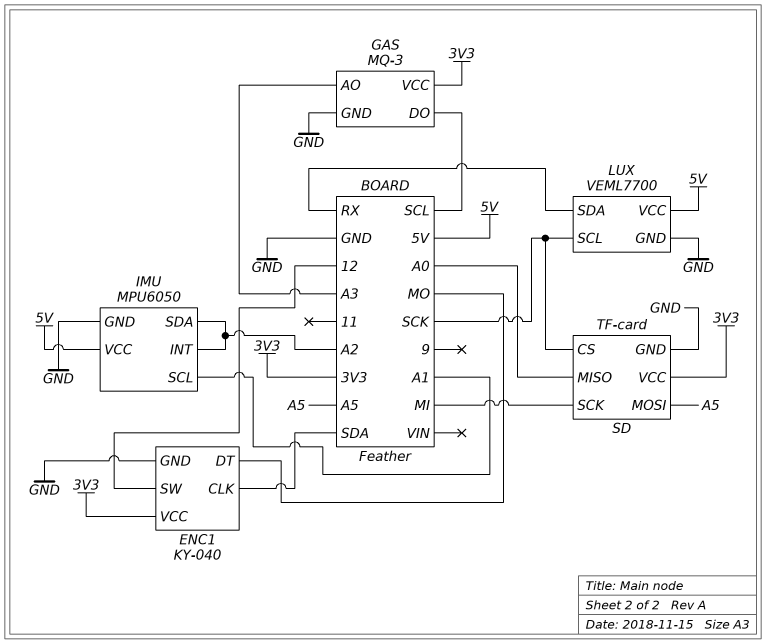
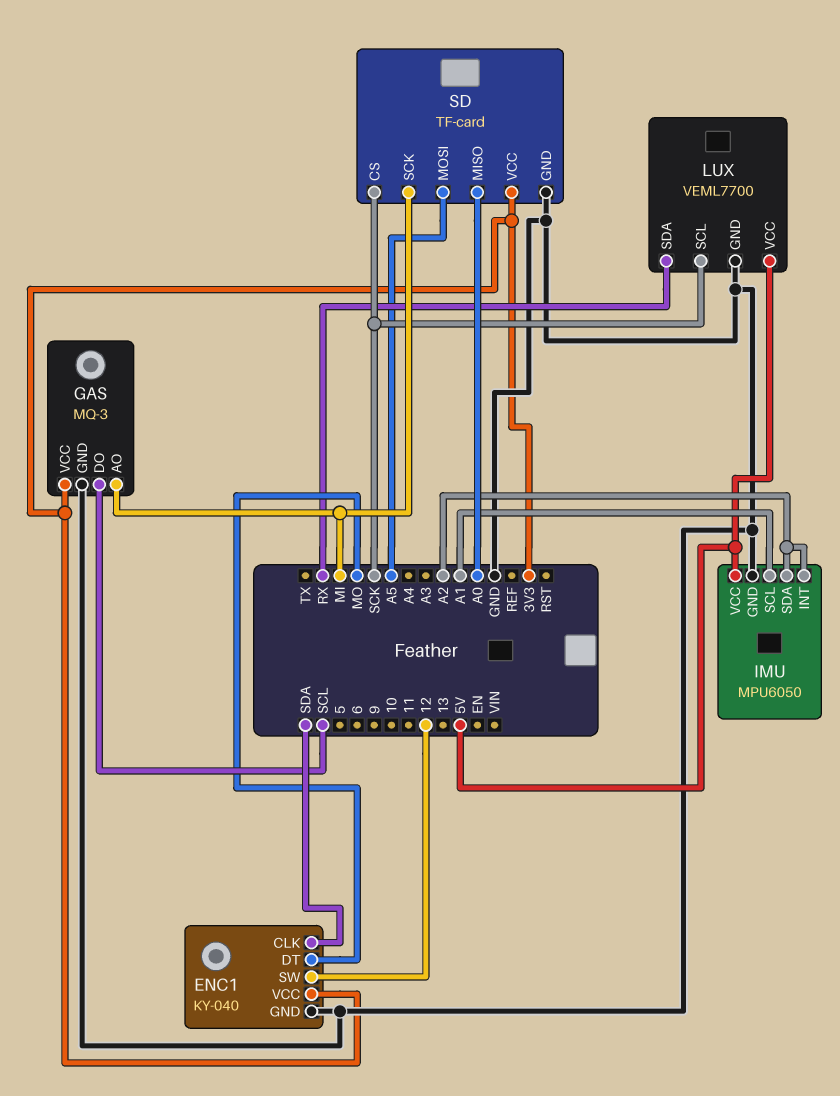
GAS pin AO: A3 -> MI

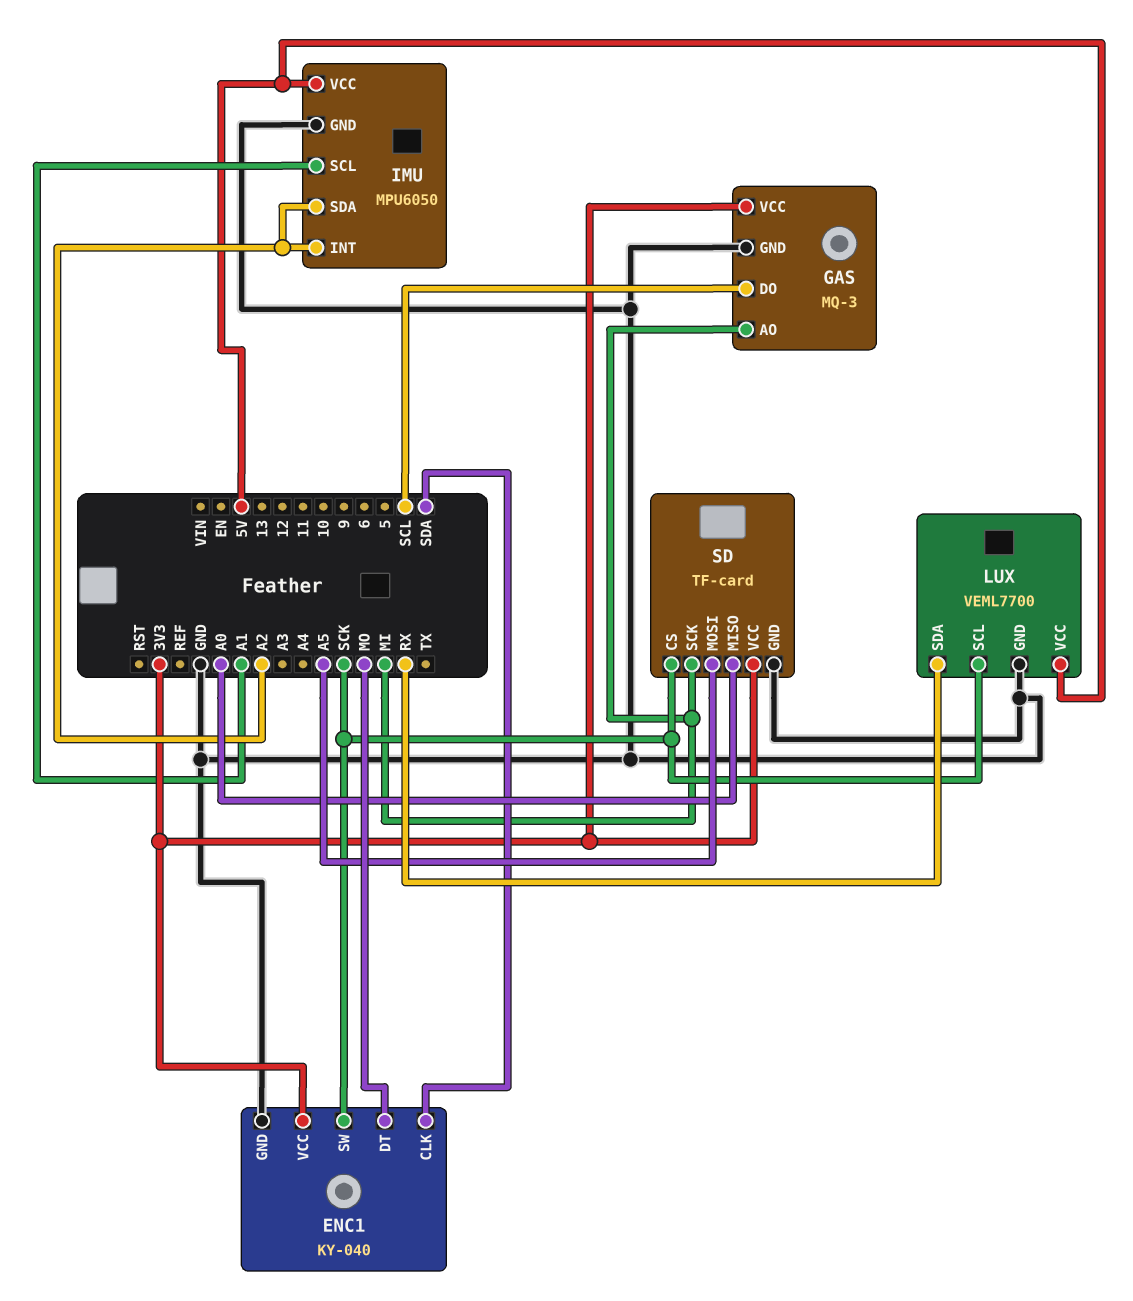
ENC1 pin SW: 12 -> SCK

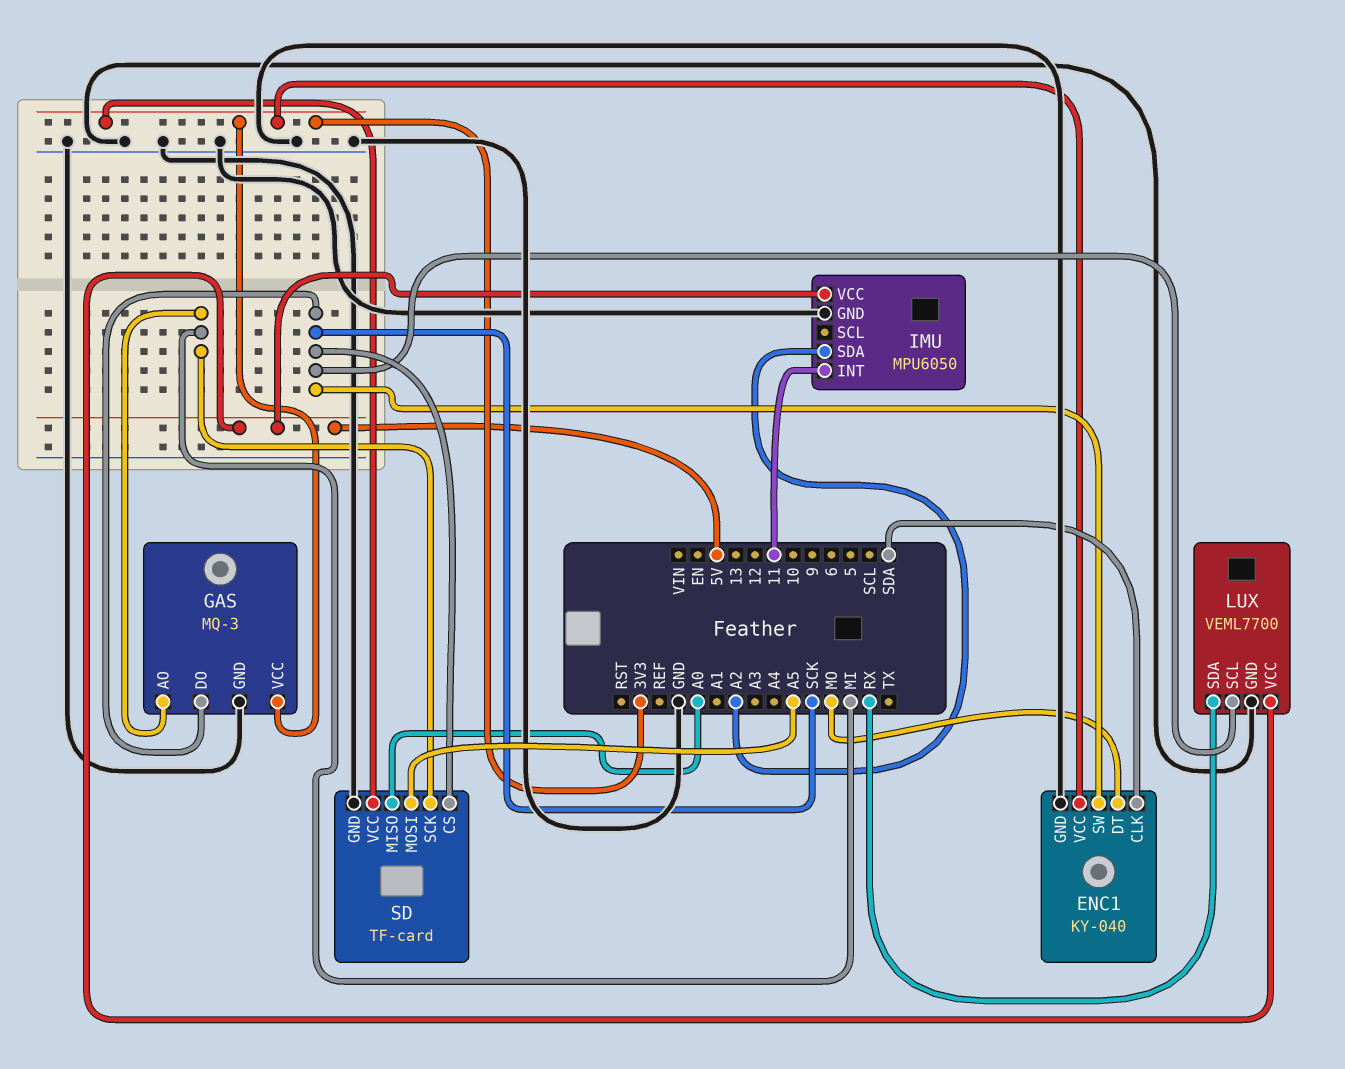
GAS pin DO: SCL -> SCK
IMU pin INT: A2 -> 11
IMU pin SCL: A1 -> none

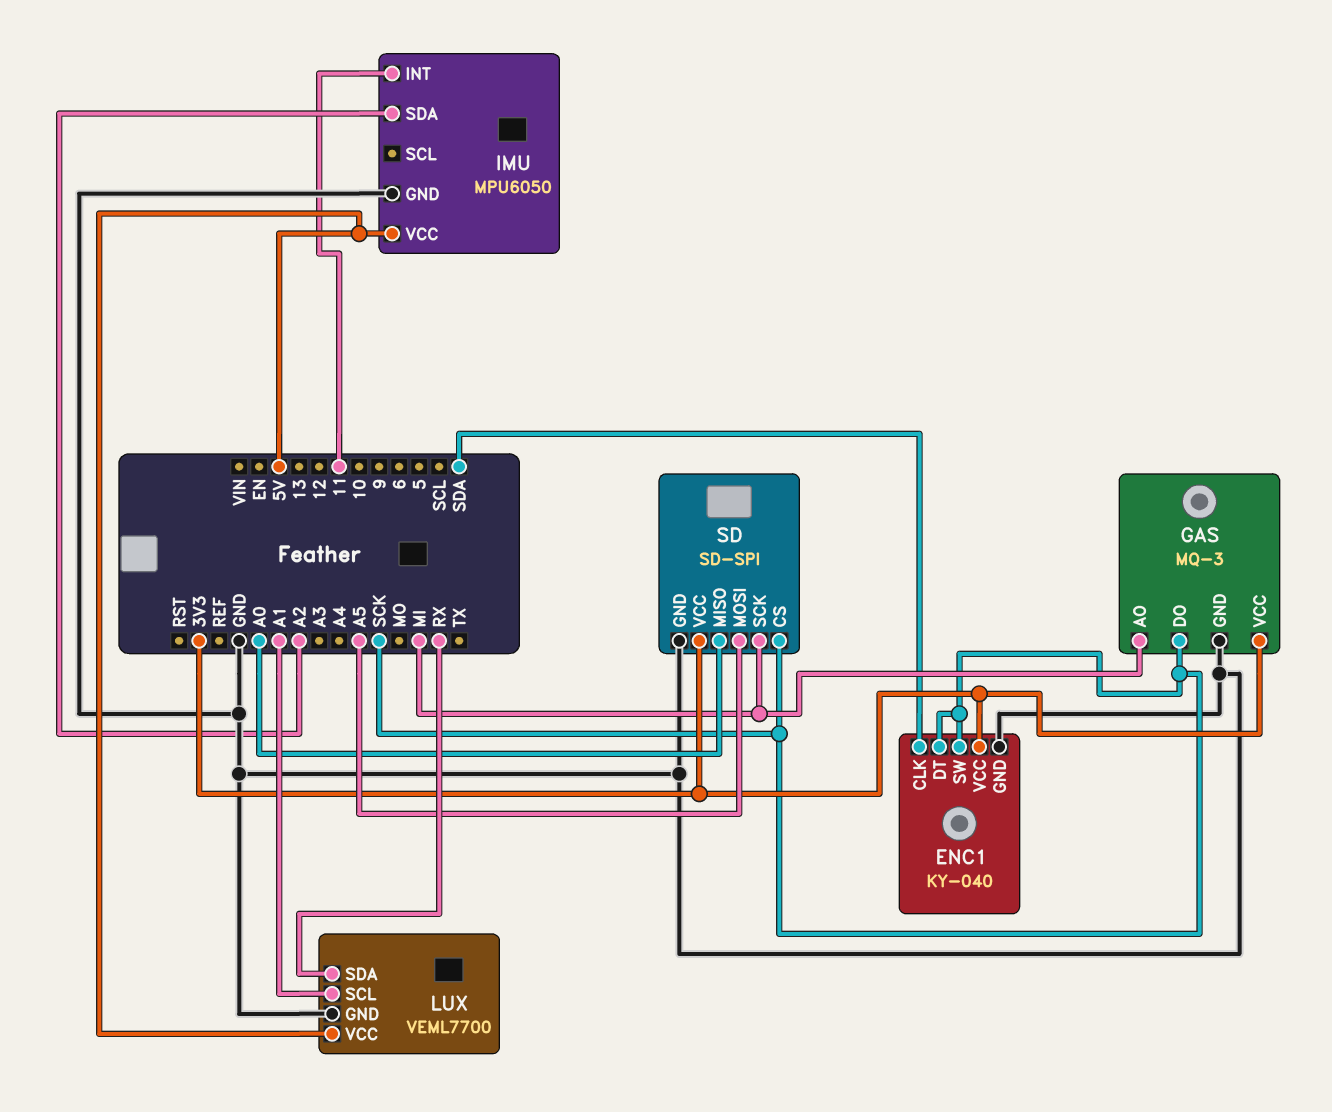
ENC1 pin DT: MO -> SCK
LUX pin SCL: SCK -> A1
SD: TF-card -> SD-SPI

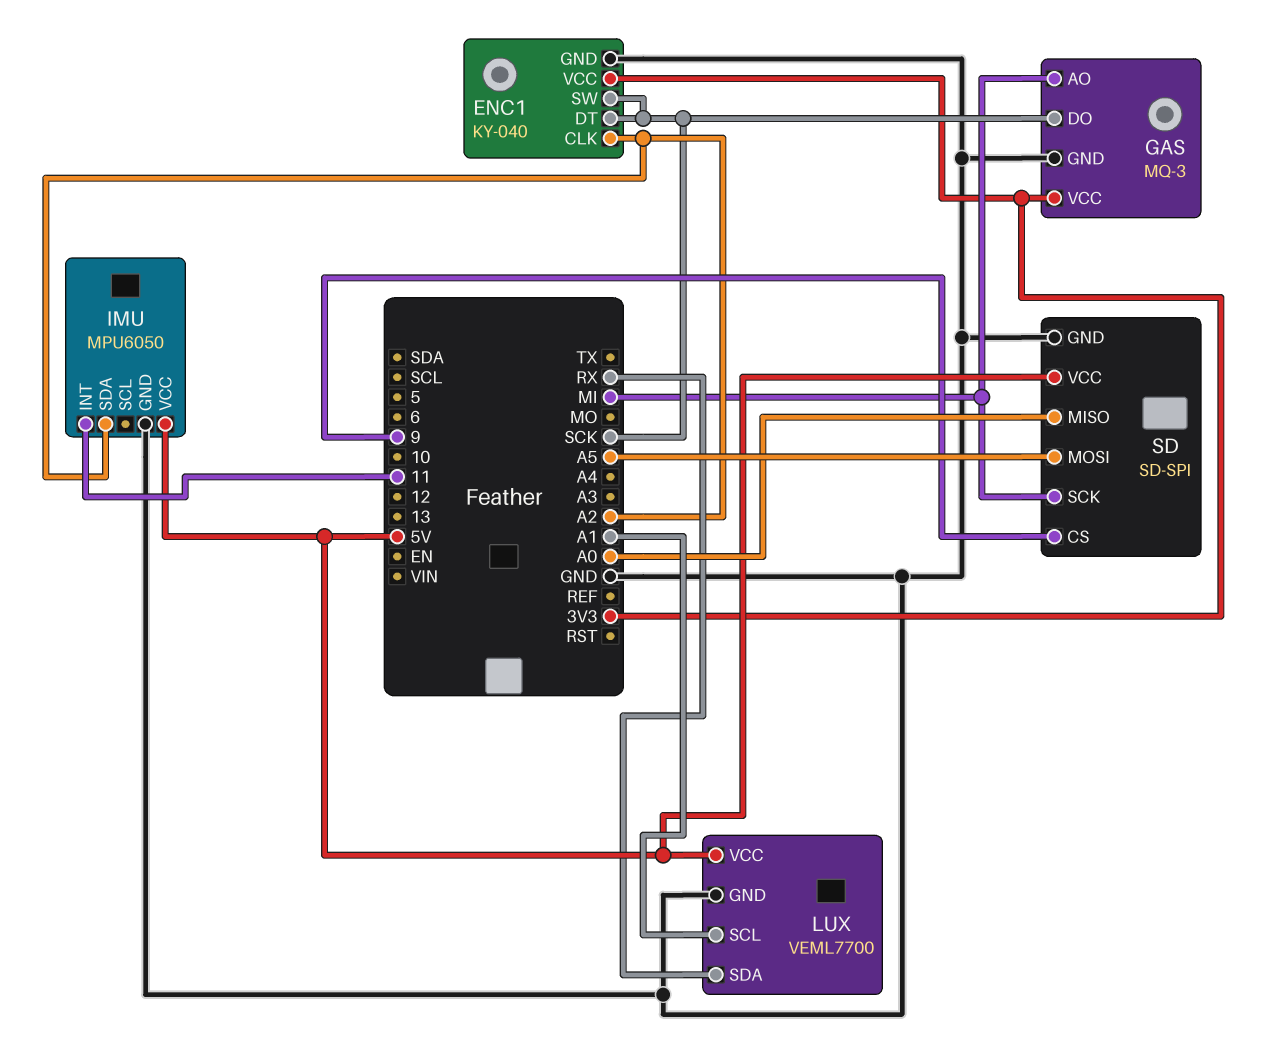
ENC1 pin CLK: SDA -> A2
SD pin CS: SCK -> 9
SD pin VCC: 3V3 -> 5V

